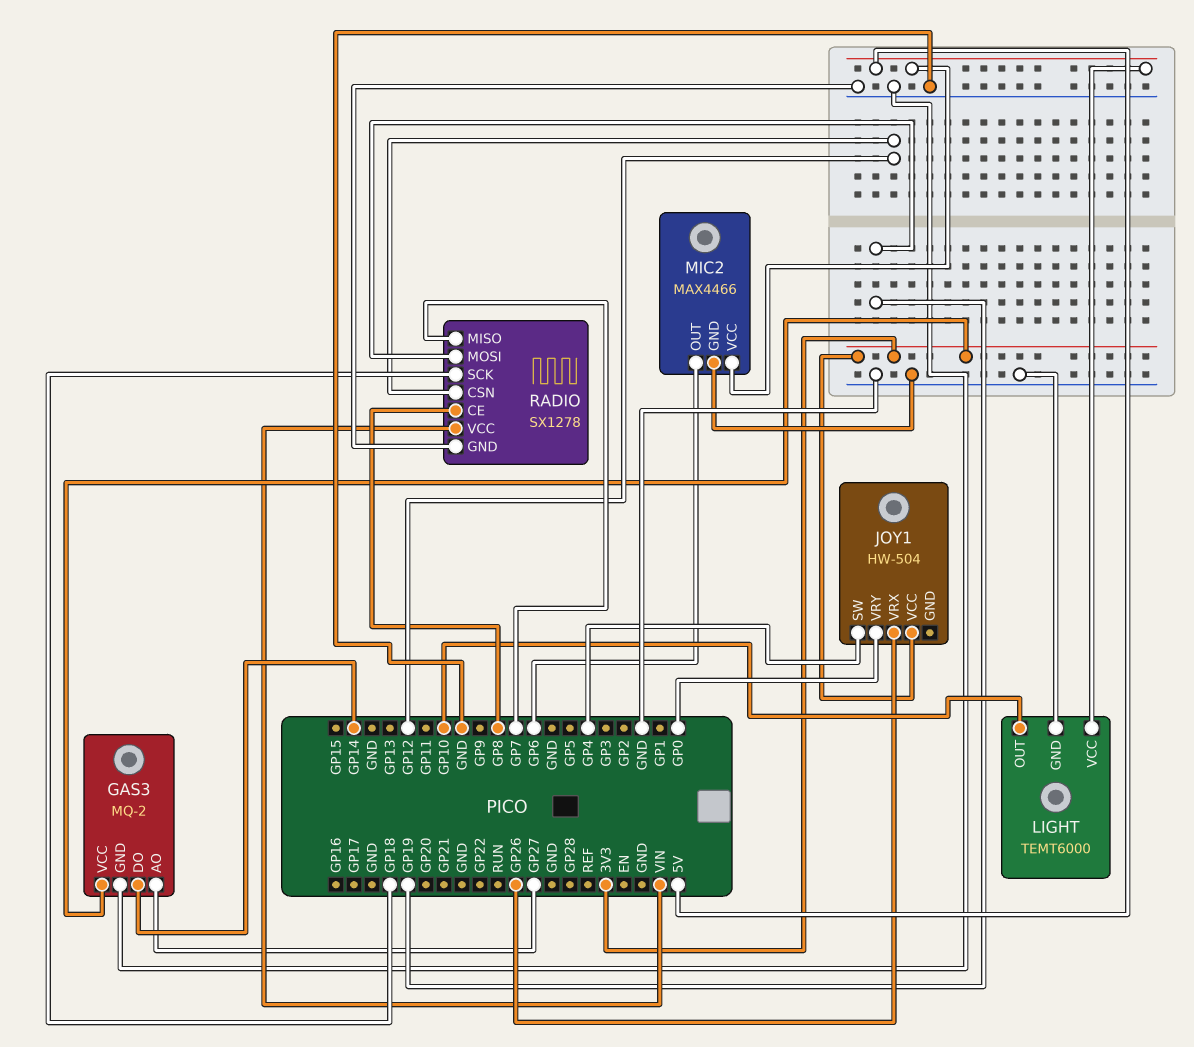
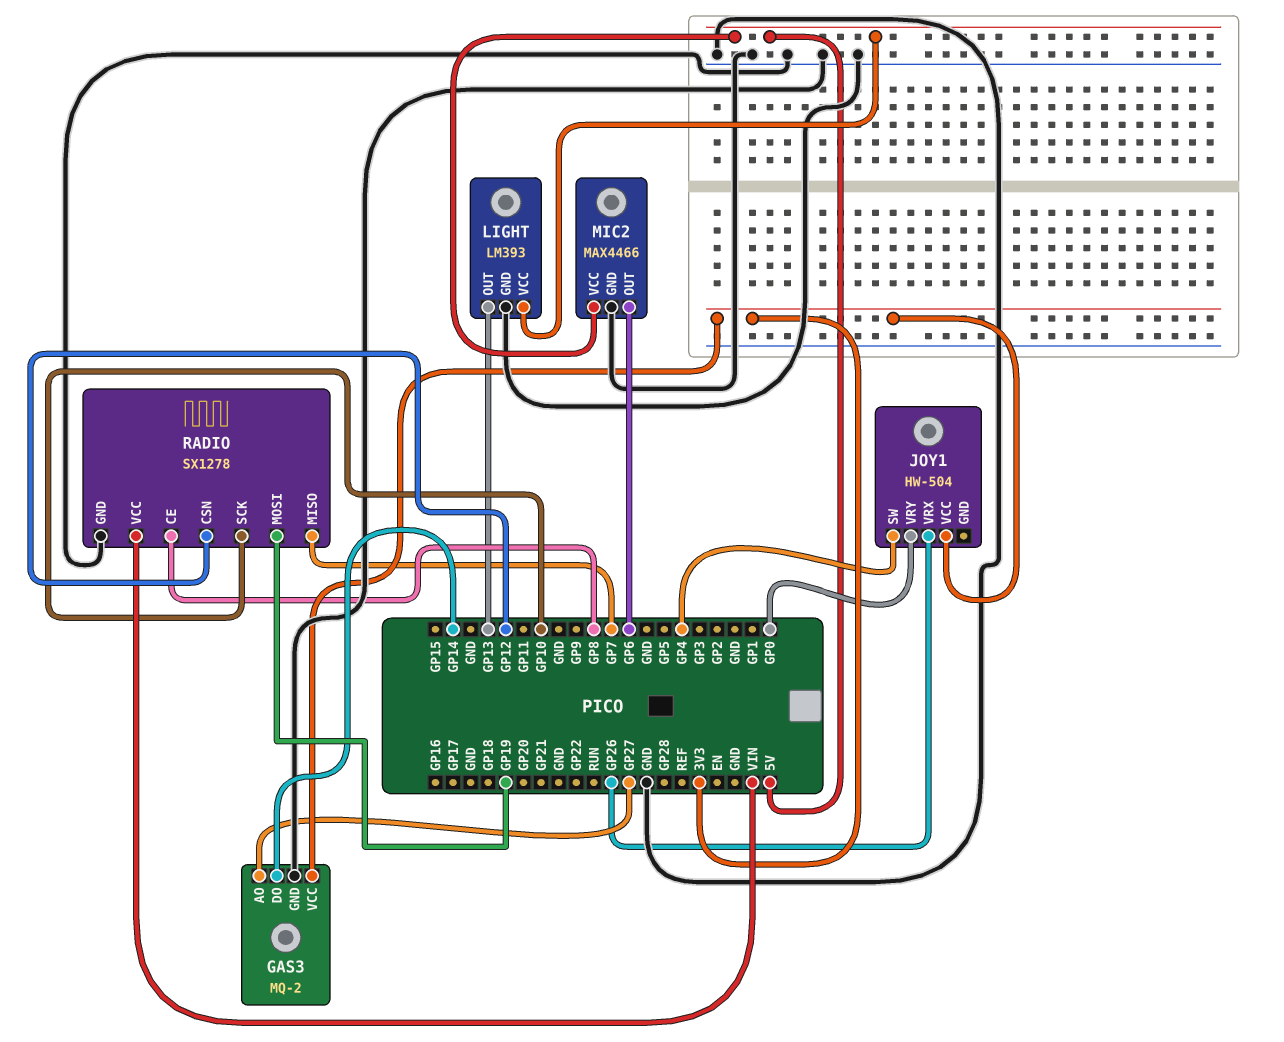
LIGHT: TEMT6000 -> LM393
LIGHT pin OUT: GP10 -> GP13
RADIO pin SCK: GP18 -> GP10

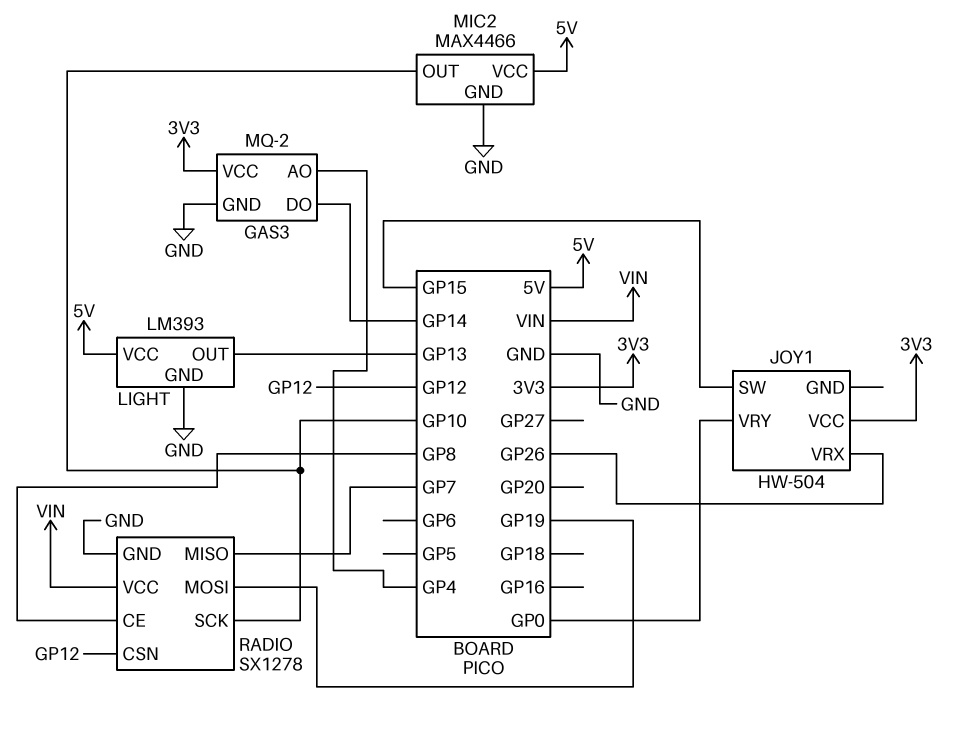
GAS3 pin AO: GP27 -> GP4
JOY1 pin SW: GP4 -> GP15
MIC2 pin OUT: GP6 -> GP10

